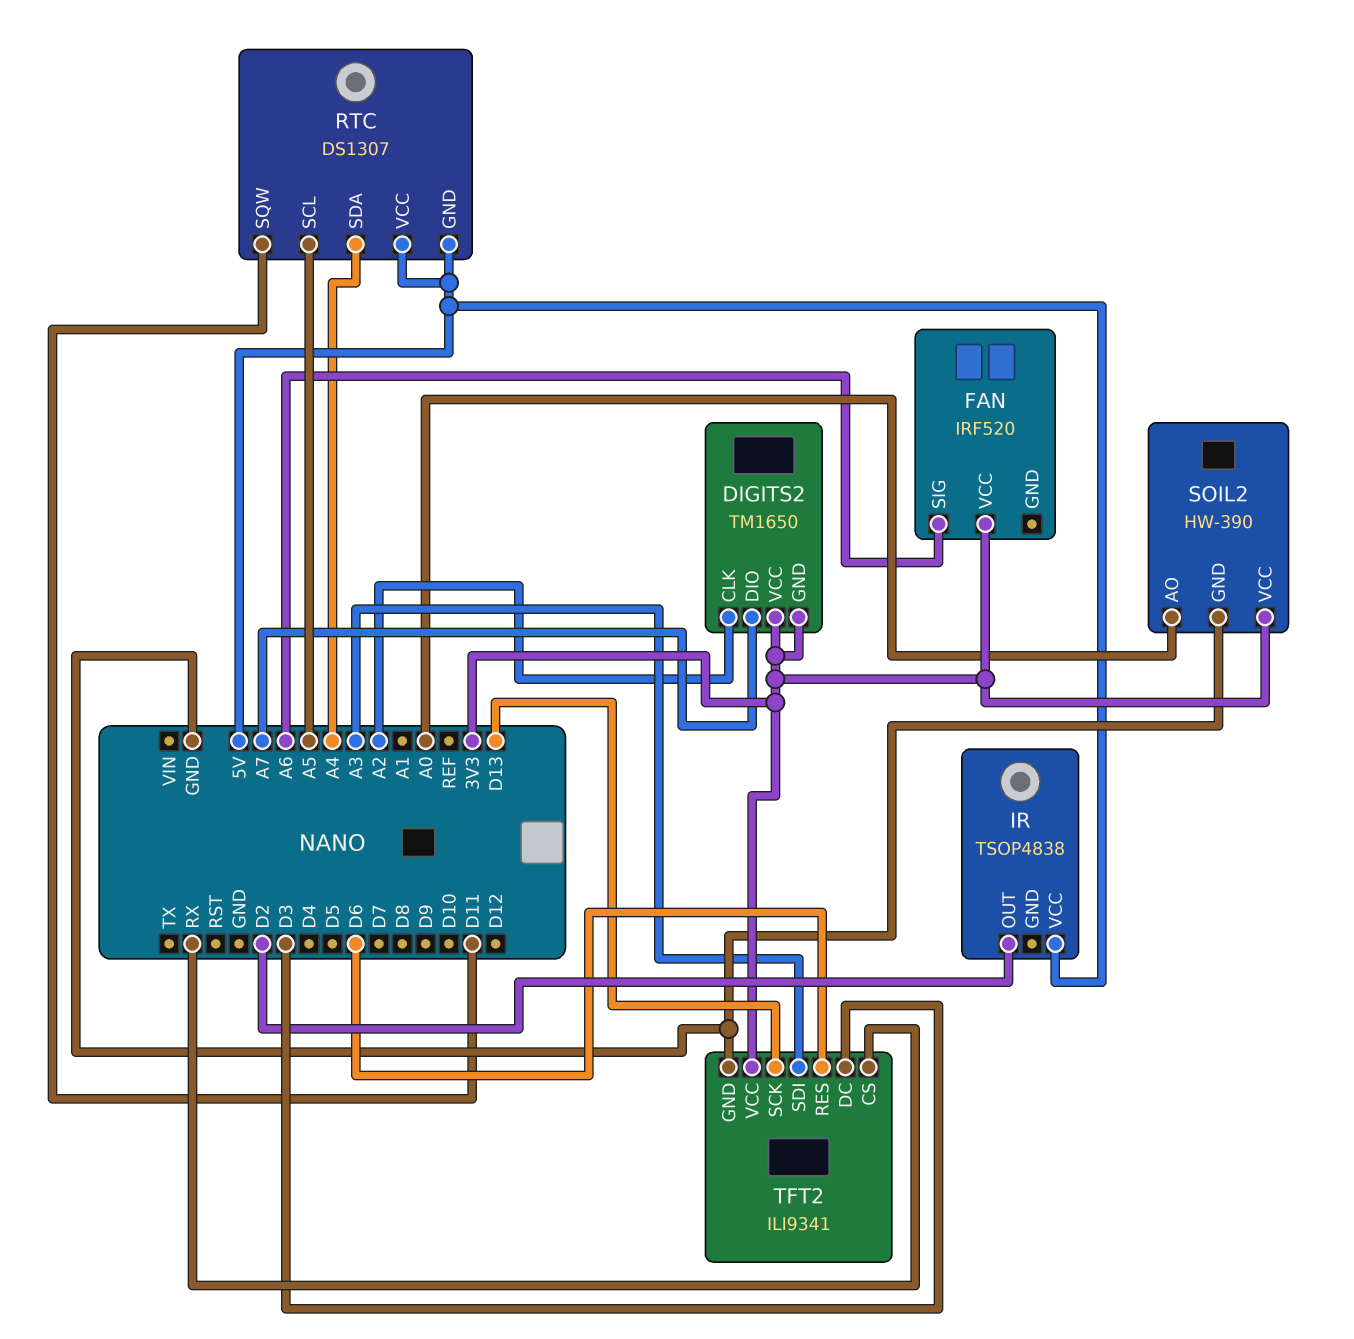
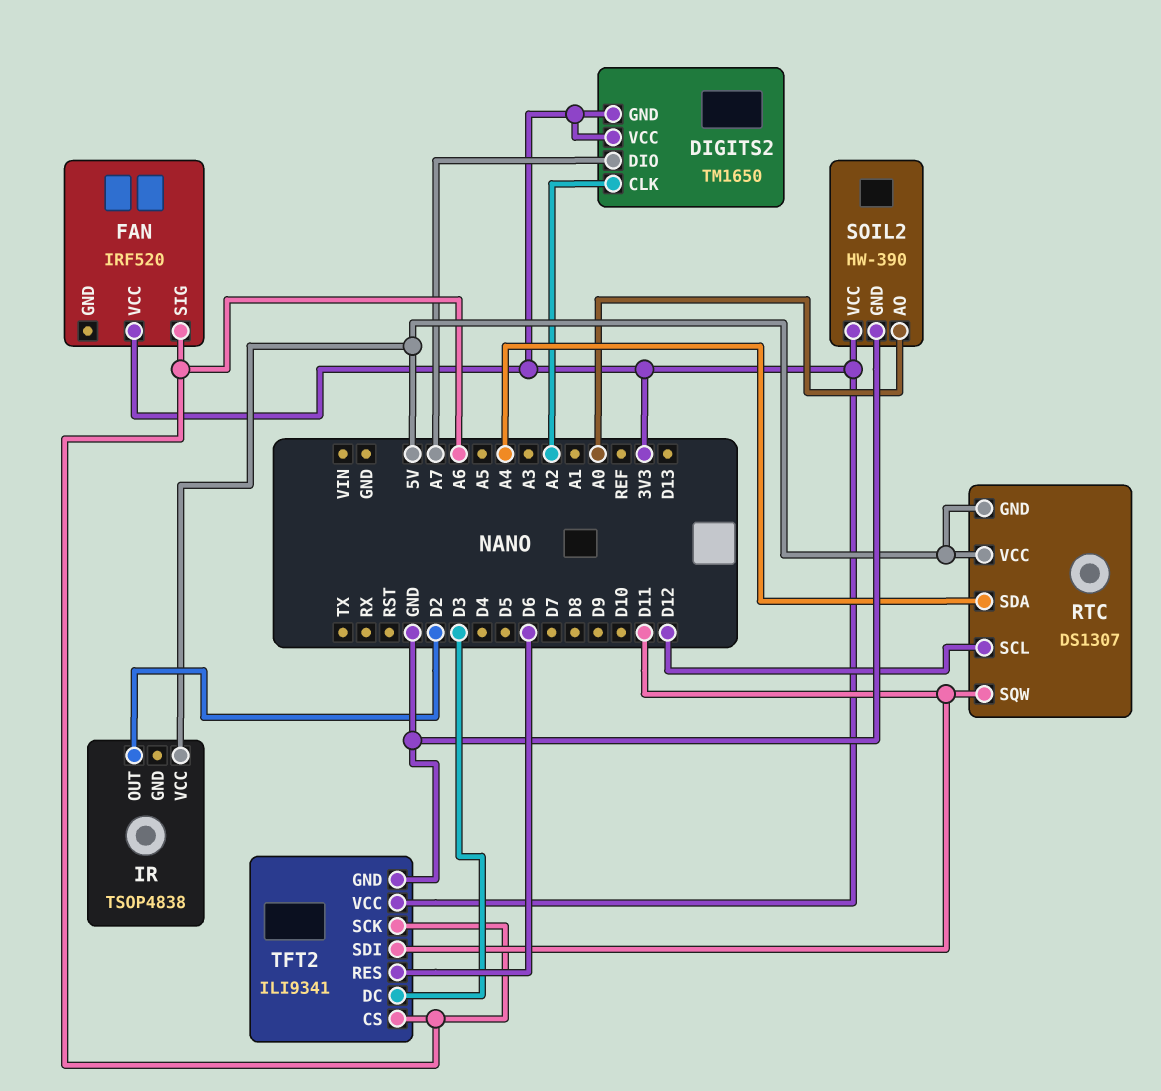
RTC pin SCL: A5 -> D12
TFT2 pin CS: RX -> A6
TFT2 pin SCK: D13 -> A6
TFT2 pin SDI: A3 -> D11

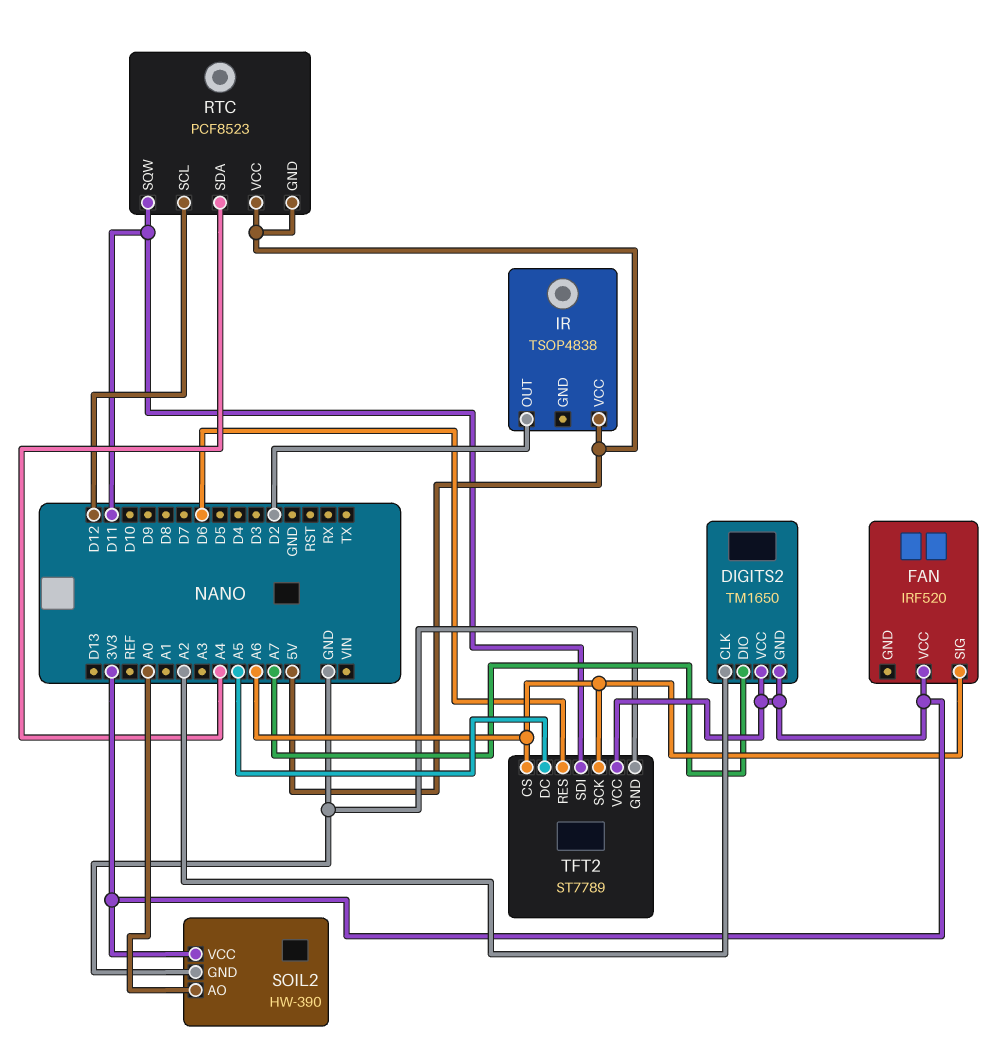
RTC: DS1307 -> PCF8523
TFT2: ILI9341 -> ST7789
TFT2 pin DC: D3 -> A5

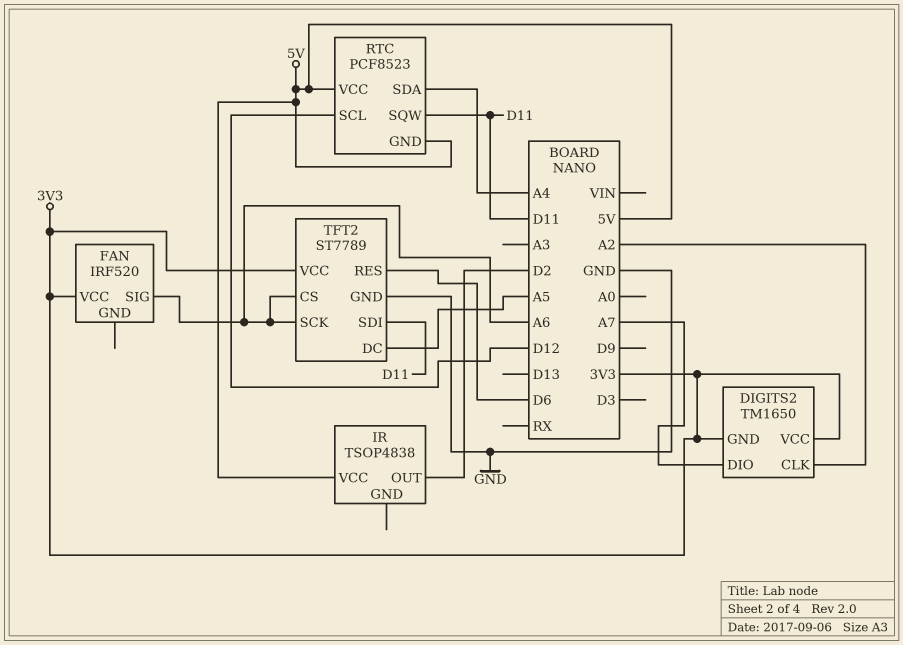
SOIL2: HW-390 -> none
SOIL2 pin AO: A0 -> none
SOIL2 pin GND: GND -> none
SOIL2 pin VCC: 3V3 -> none

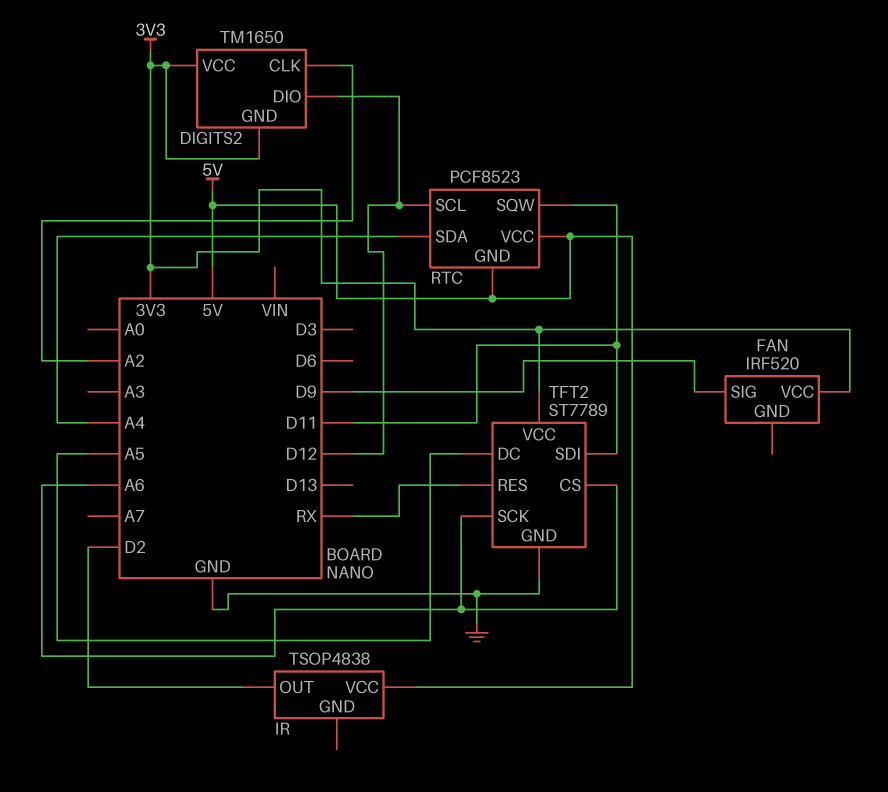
DIGITS2 pin DIO: A7 -> D12
FAN pin SIG: A6 -> D9
TFT2 pin RES: D6 -> RX

